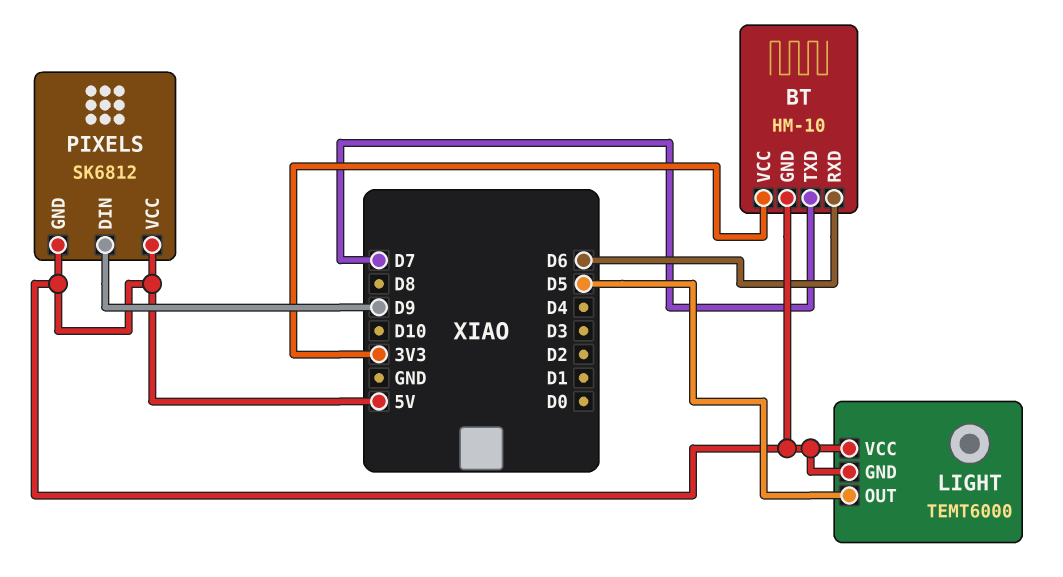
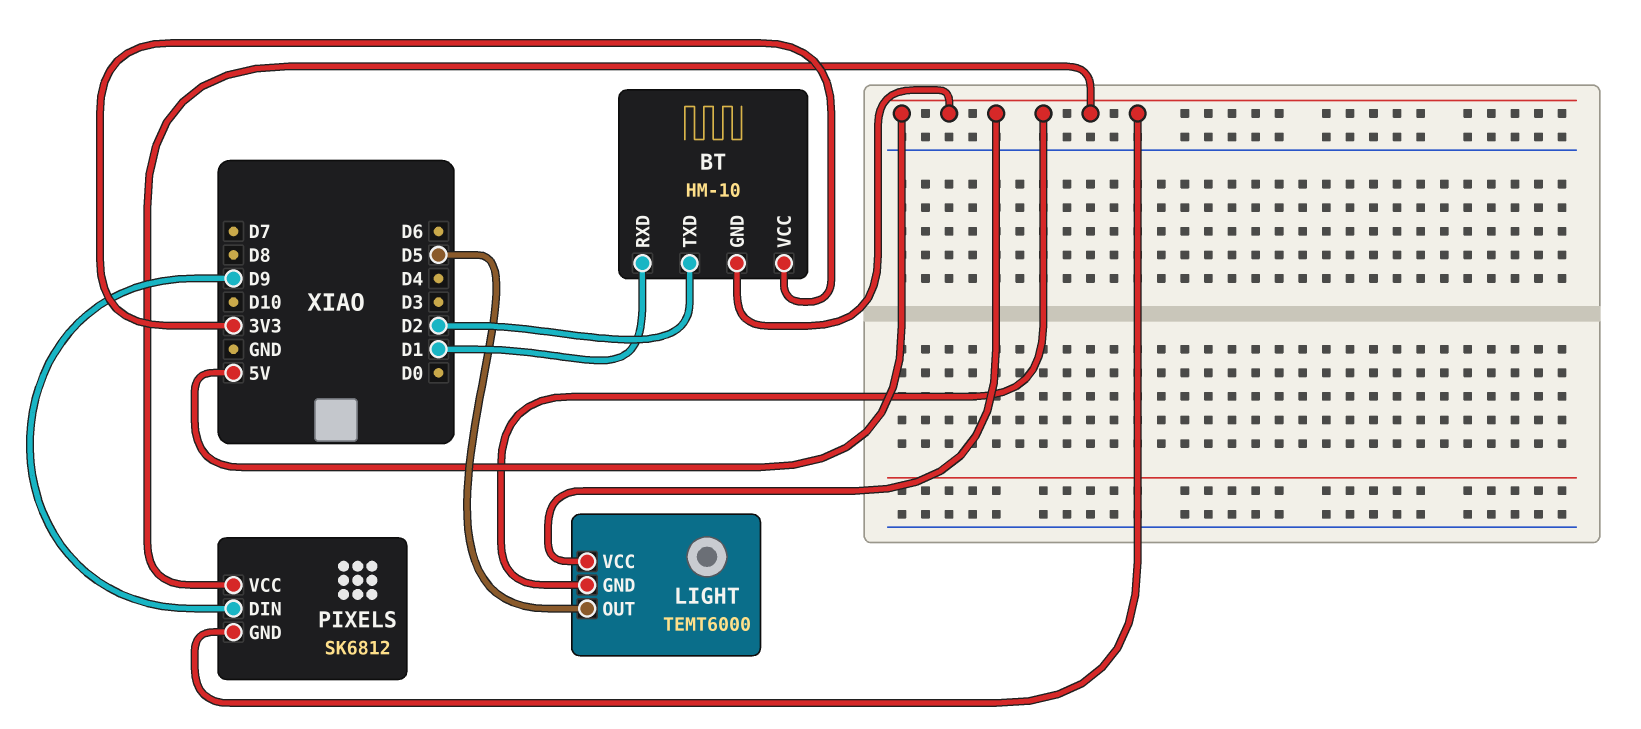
BT pin RXD: D6 -> D1
BT pin TXD: D7 -> D2

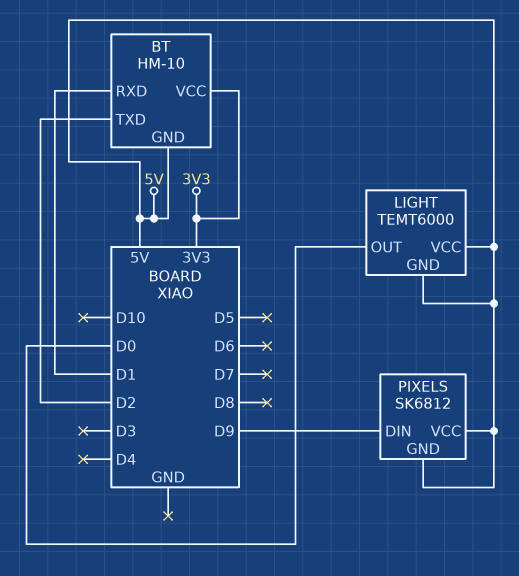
LIGHT pin OUT: D5 -> D0

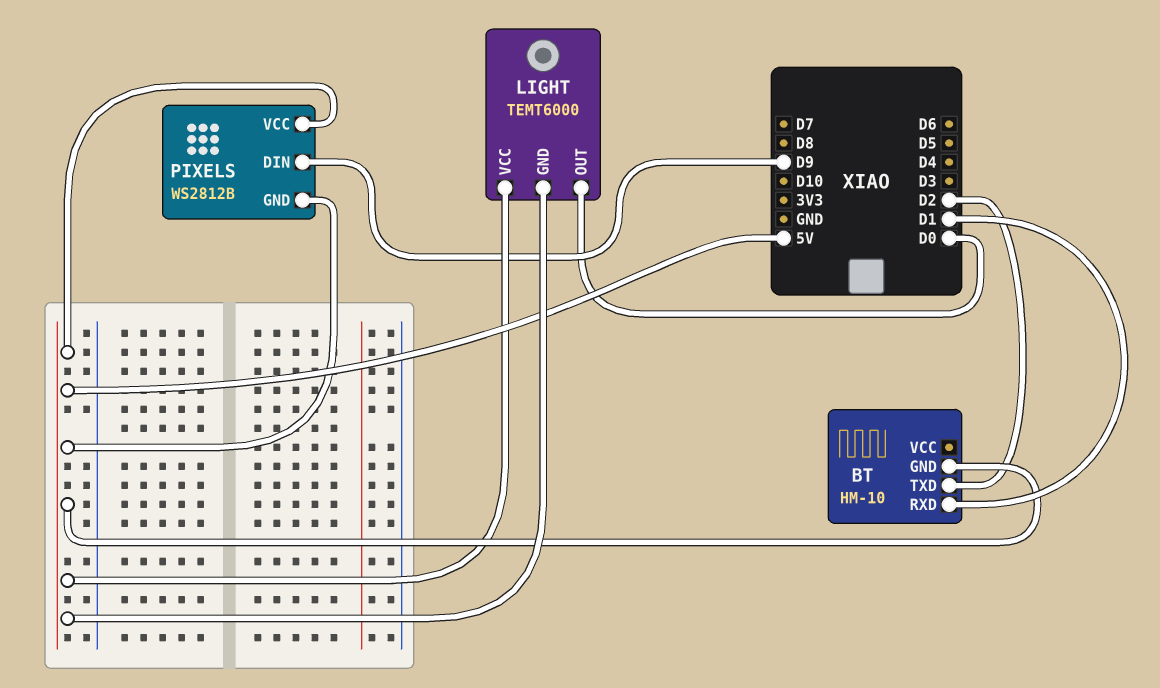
BT pin VCC: 3V3 -> none
PIXELS: SK6812 -> WS2812B

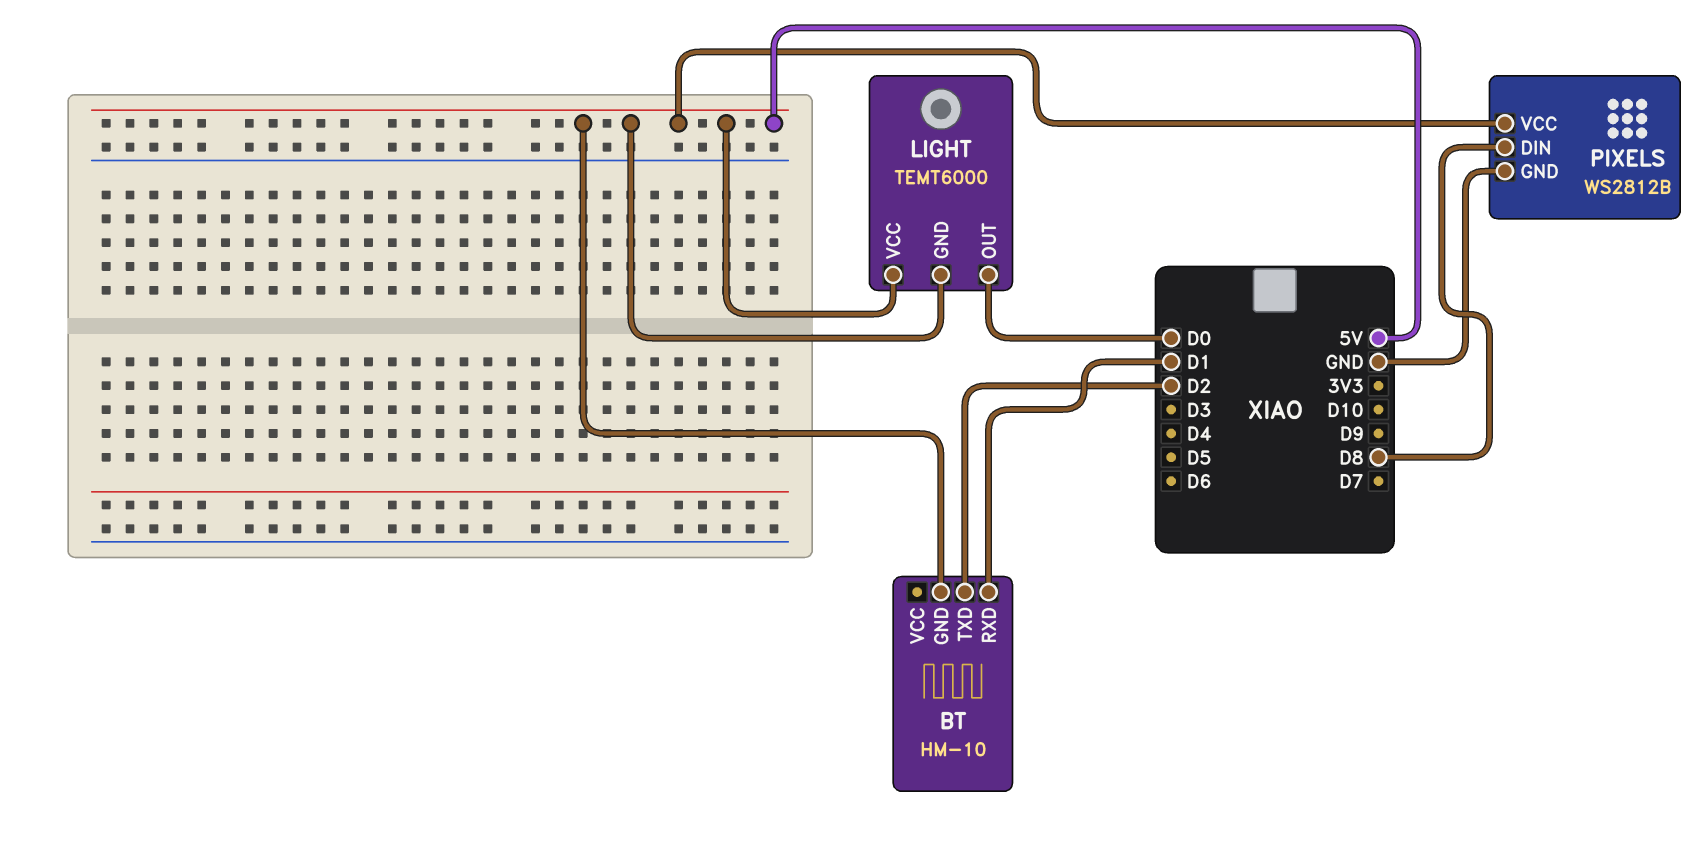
PIXELS pin DIN: D9 -> D8
PIXELS pin GND: 5V -> GND

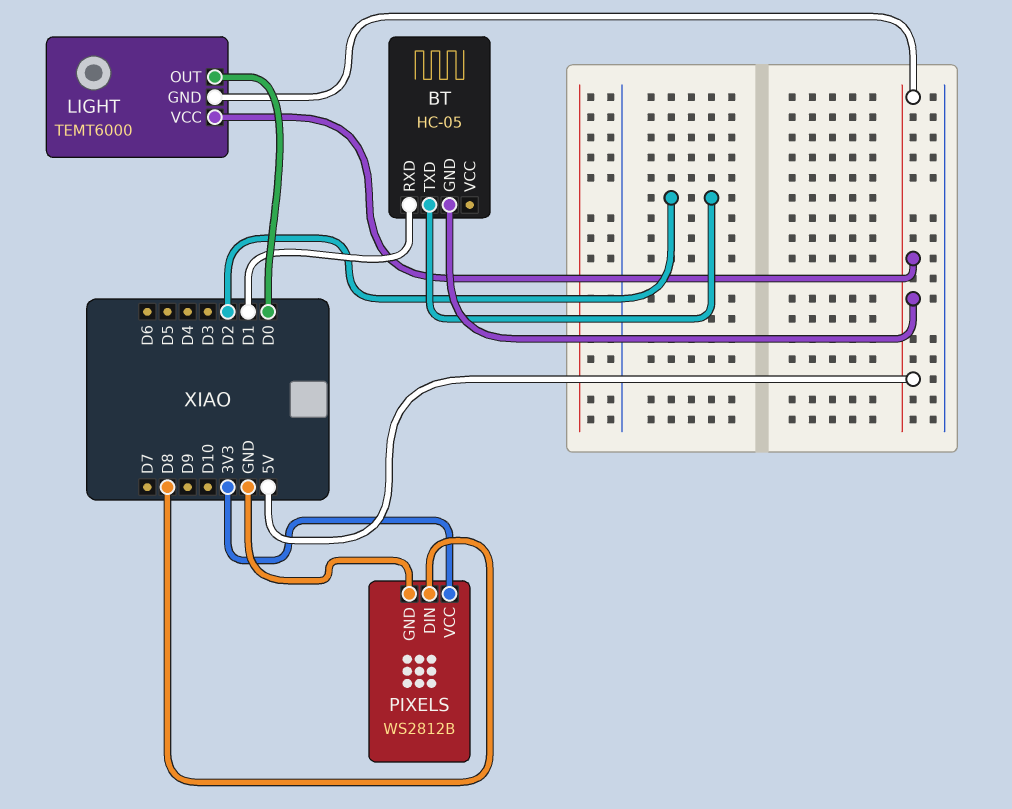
BT: HM-10 -> HC-05
PIXELS pin VCC: 5V -> 3V3

